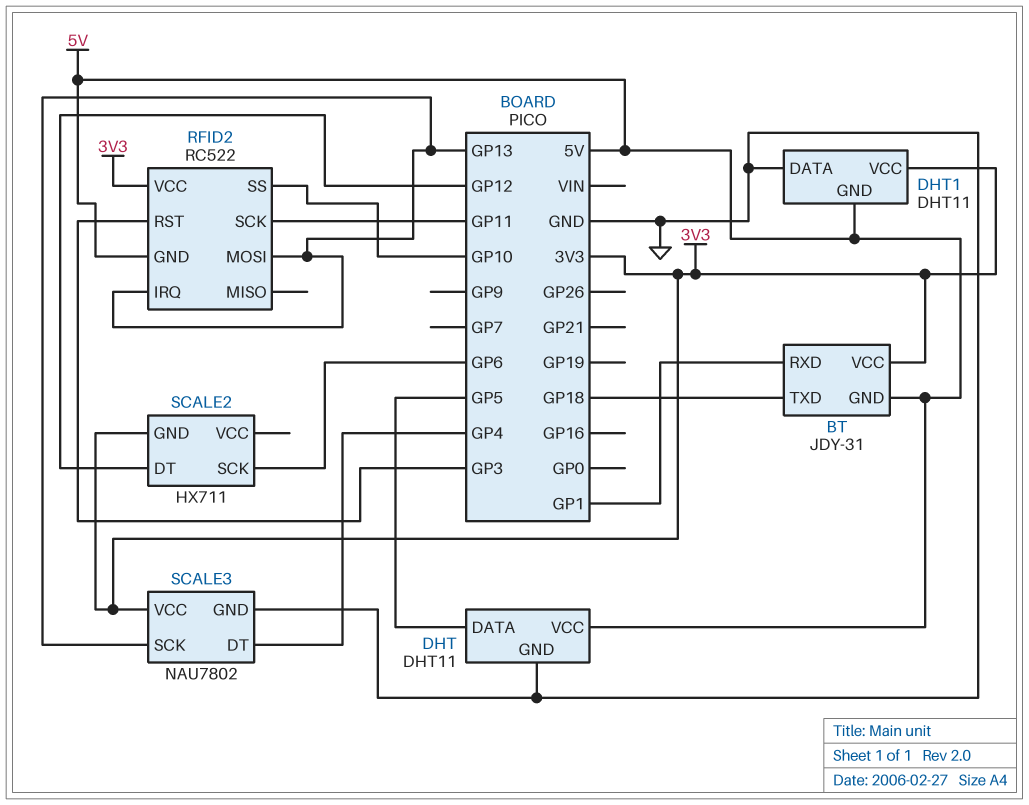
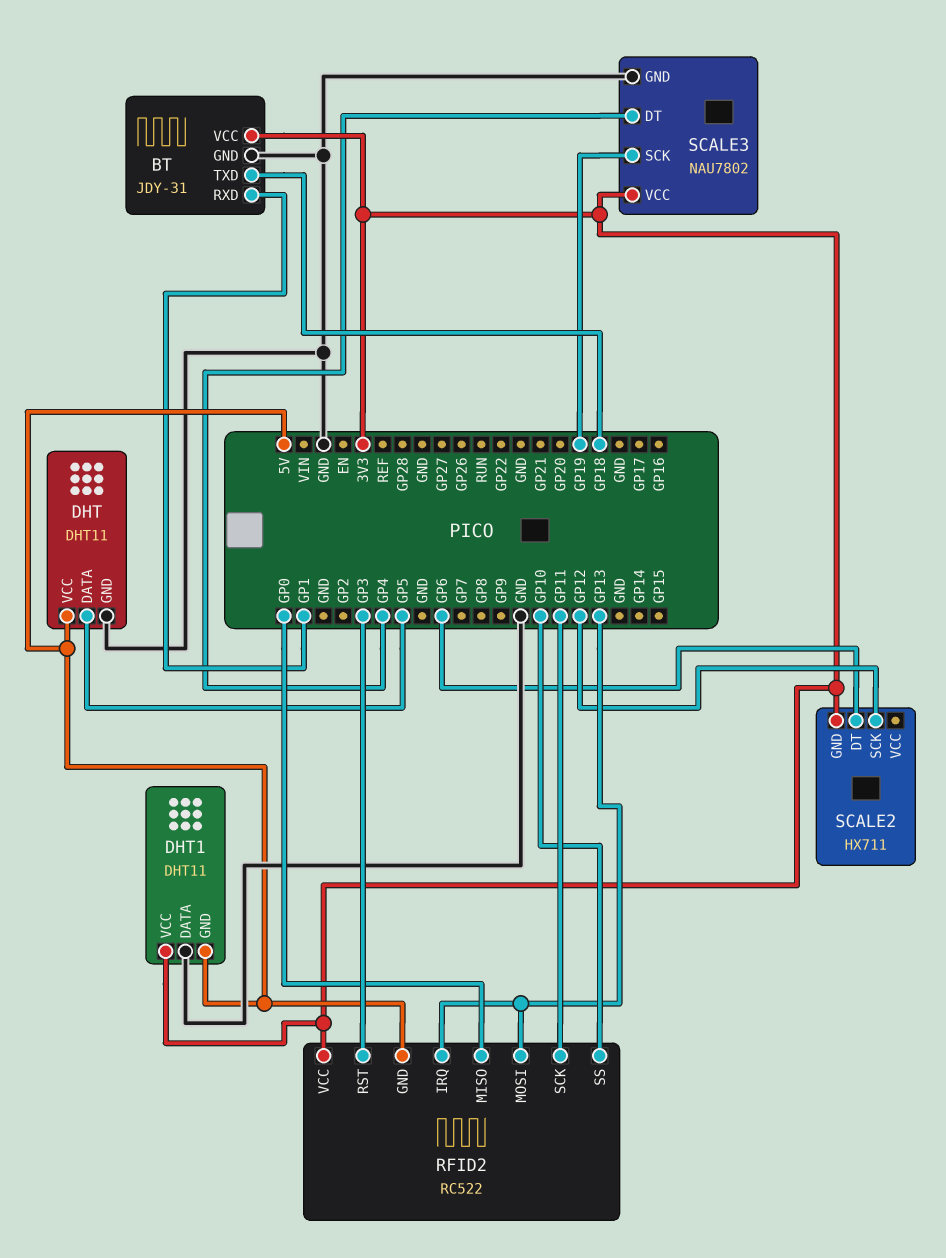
BT pin GND: 5V -> GND
RFID2 pin MISO: none -> GP0
SCALE2 pin DT: GP12 -> GP6
SCALE2 pin SCK: GP6 -> GP12
SCALE3 pin SCK: GP13 -> GP19

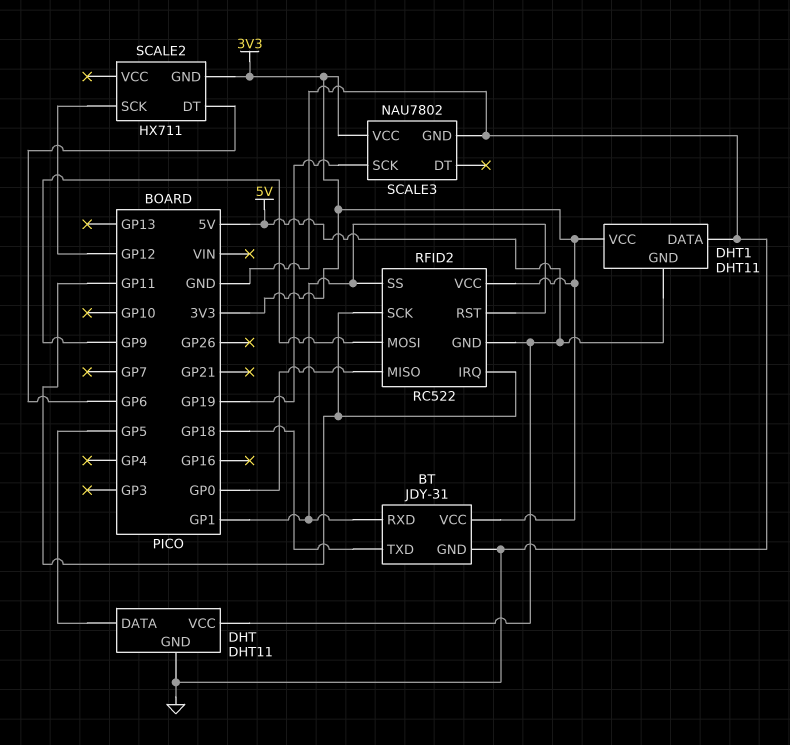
RFID2 pin IRQ: GP13 -> GP11
RFID2 pin MOSI: GP13 -> GP9
RFID2 pin RST: GP3 -> GP1
RFID2 pin SS: GP10 -> GP1
SCALE3 pin DT: GP4 -> none

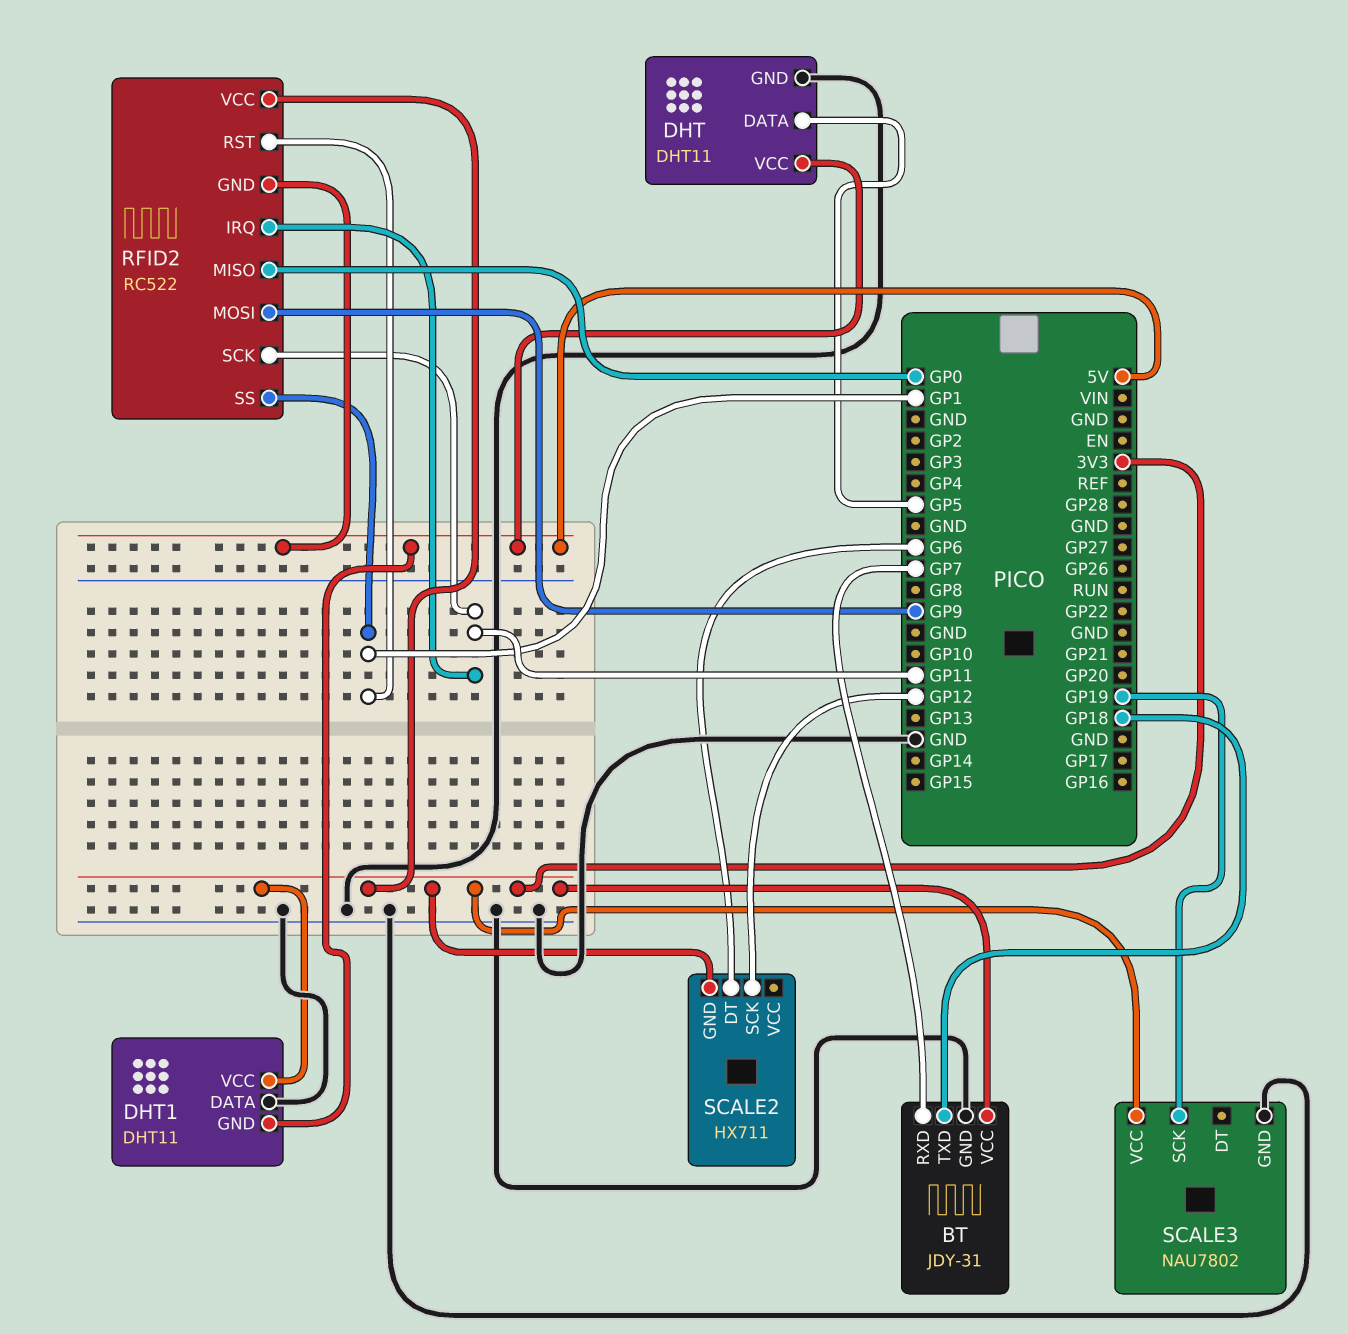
BT pin RXD: GP1 -> GP7

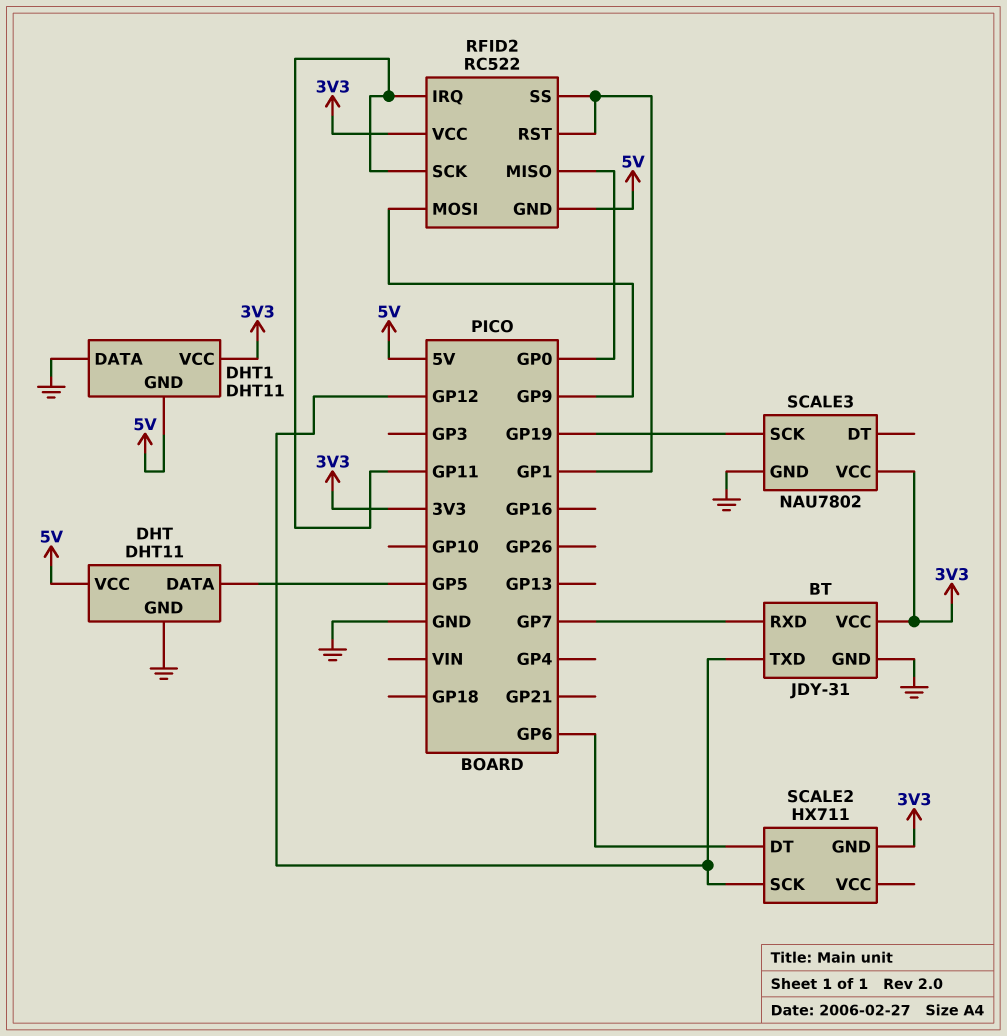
BT pin TXD: GP18 -> GP12

